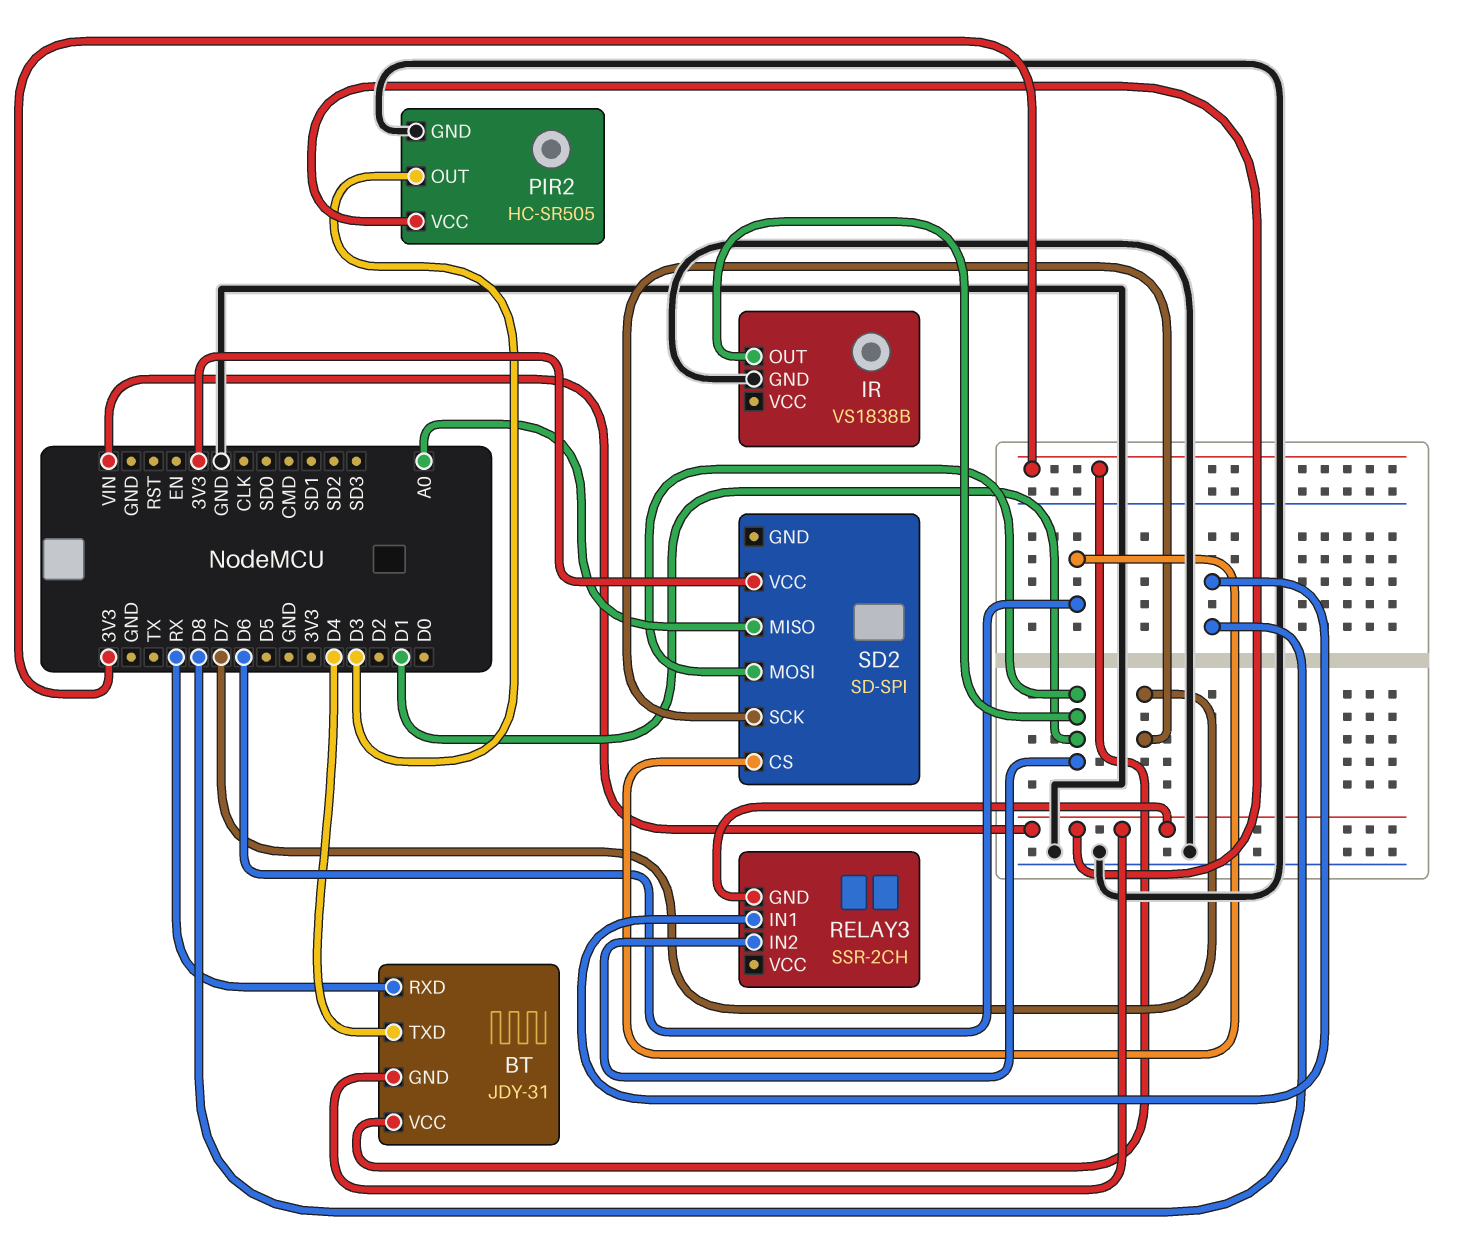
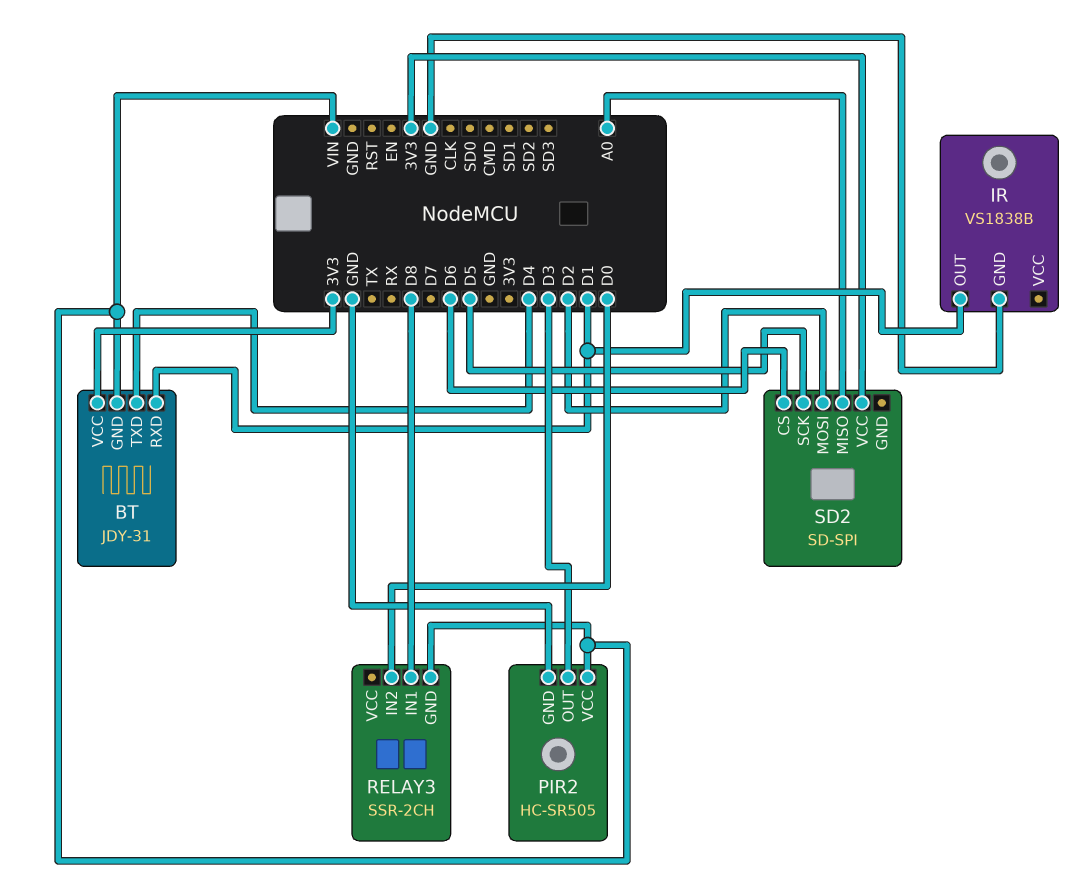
BT pin RXD: RX -> D1
RELAY3 pin IN2: D1 -> D0
SD2 pin MOSI: D1 -> D2
SD2 pin SCK: D7 -> D5

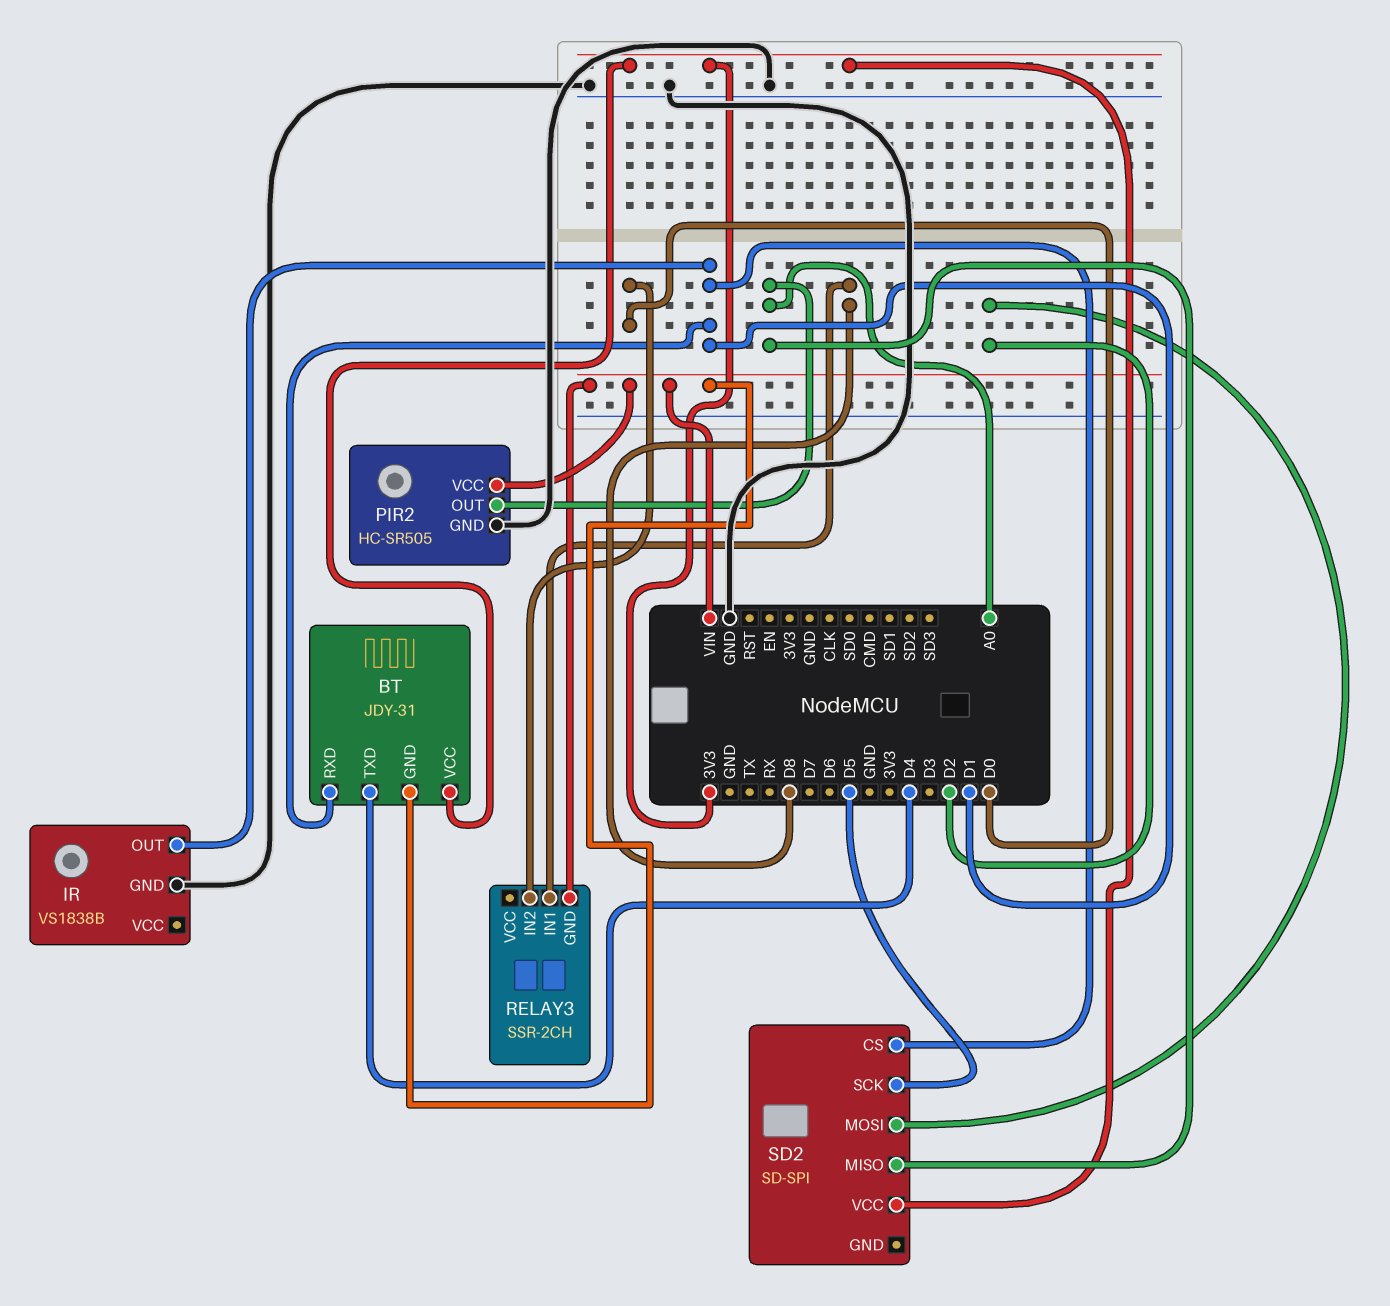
PIR2 pin OUT: D3 -> A0
SD2 pin CS: D6 -> D1

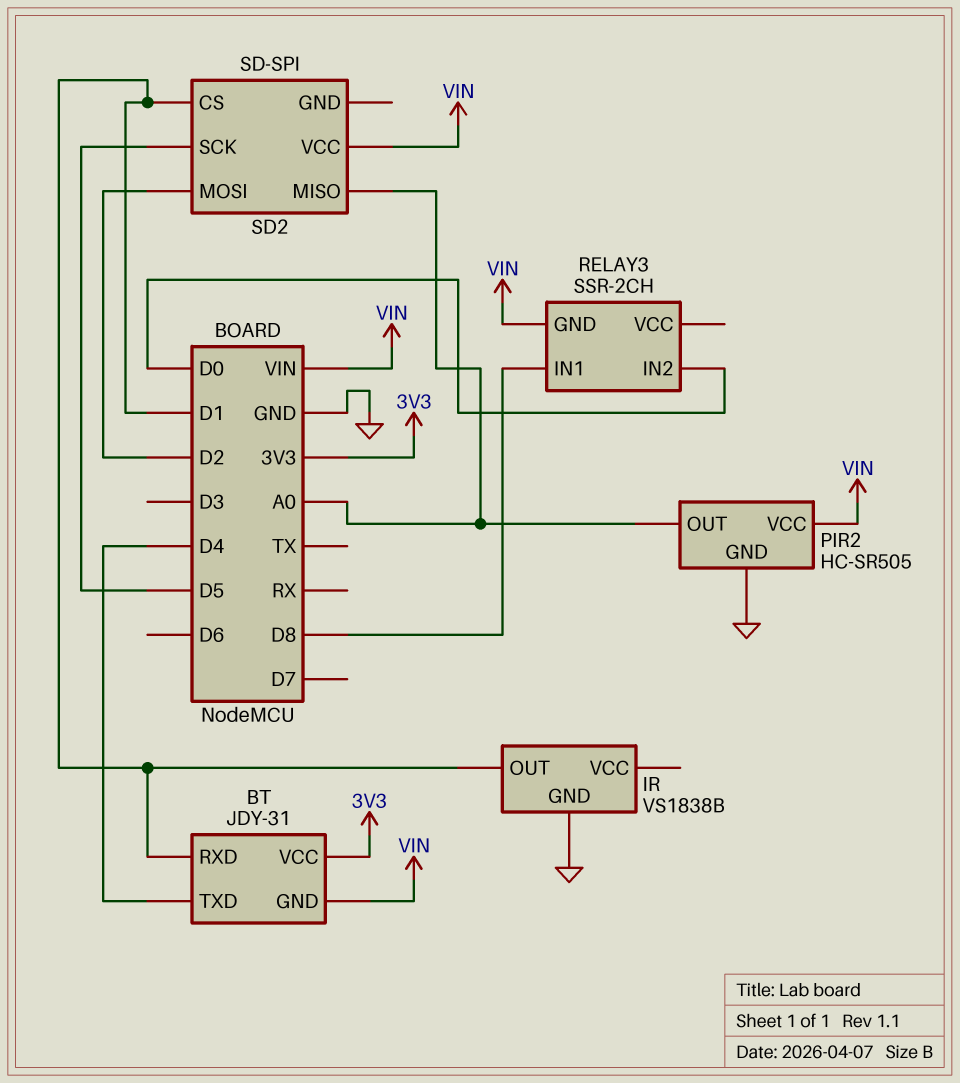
SD2 pin VCC: 3V3 -> VIN

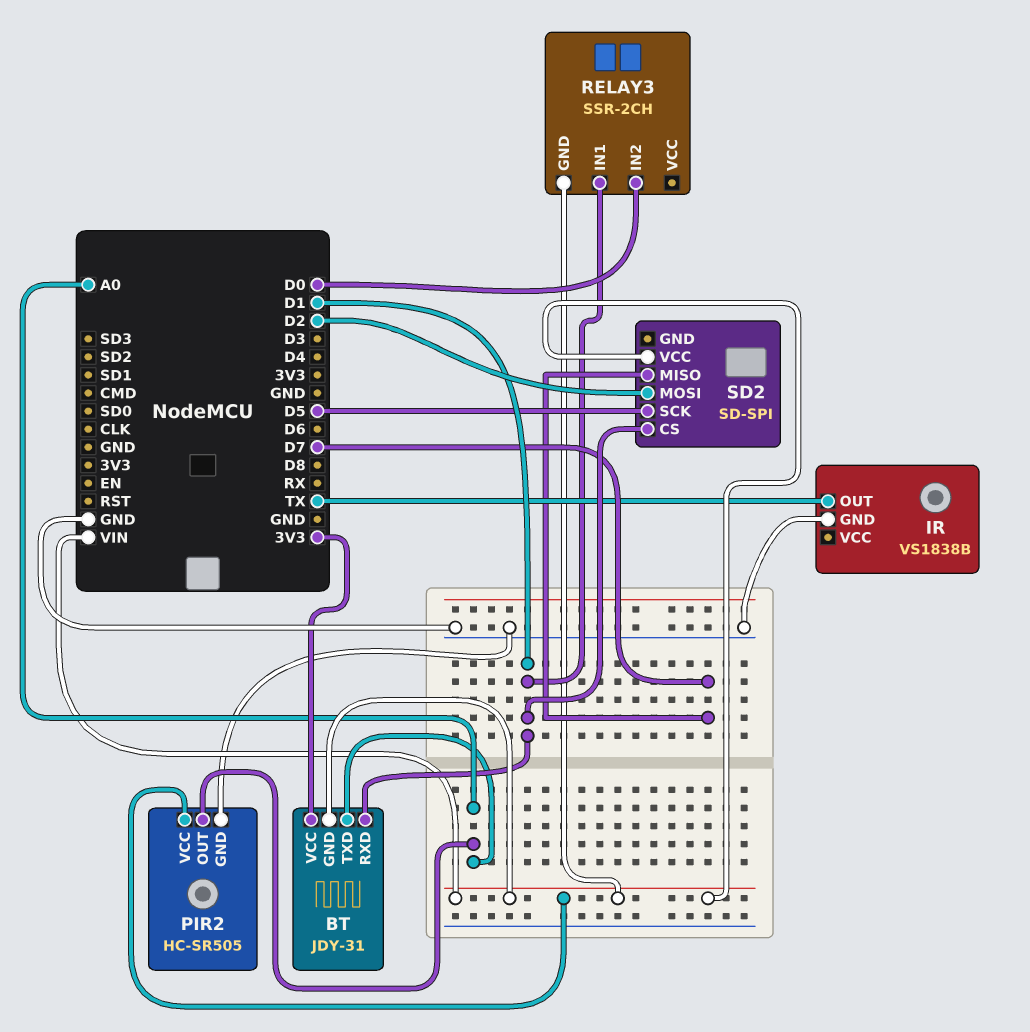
BT pin TXD: D4 -> A0
IR pin OUT: D1 -> TX
RELAY3 pin IN1: D8 -> D1
SD2 pin MISO: A0 -> D7

